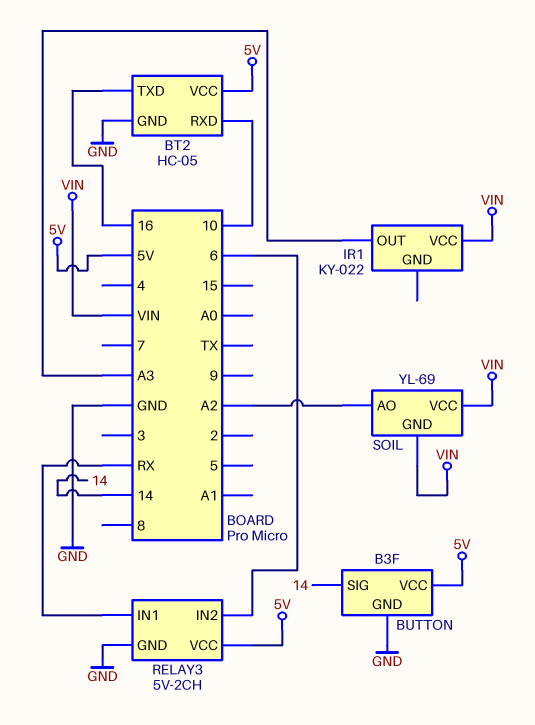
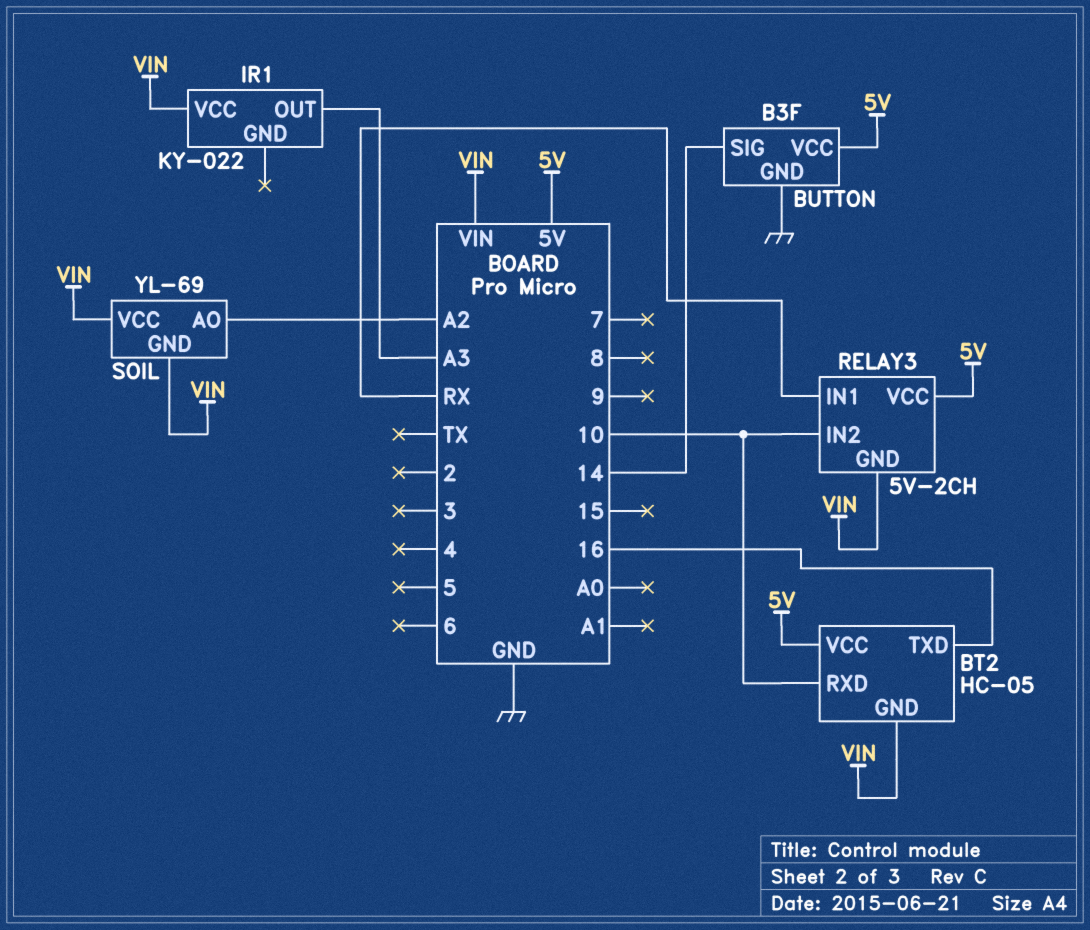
BT2 pin GND: GND -> VIN
RELAY3 pin GND: GND -> VIN
RELAY3 pin IN2: 6 -> 10

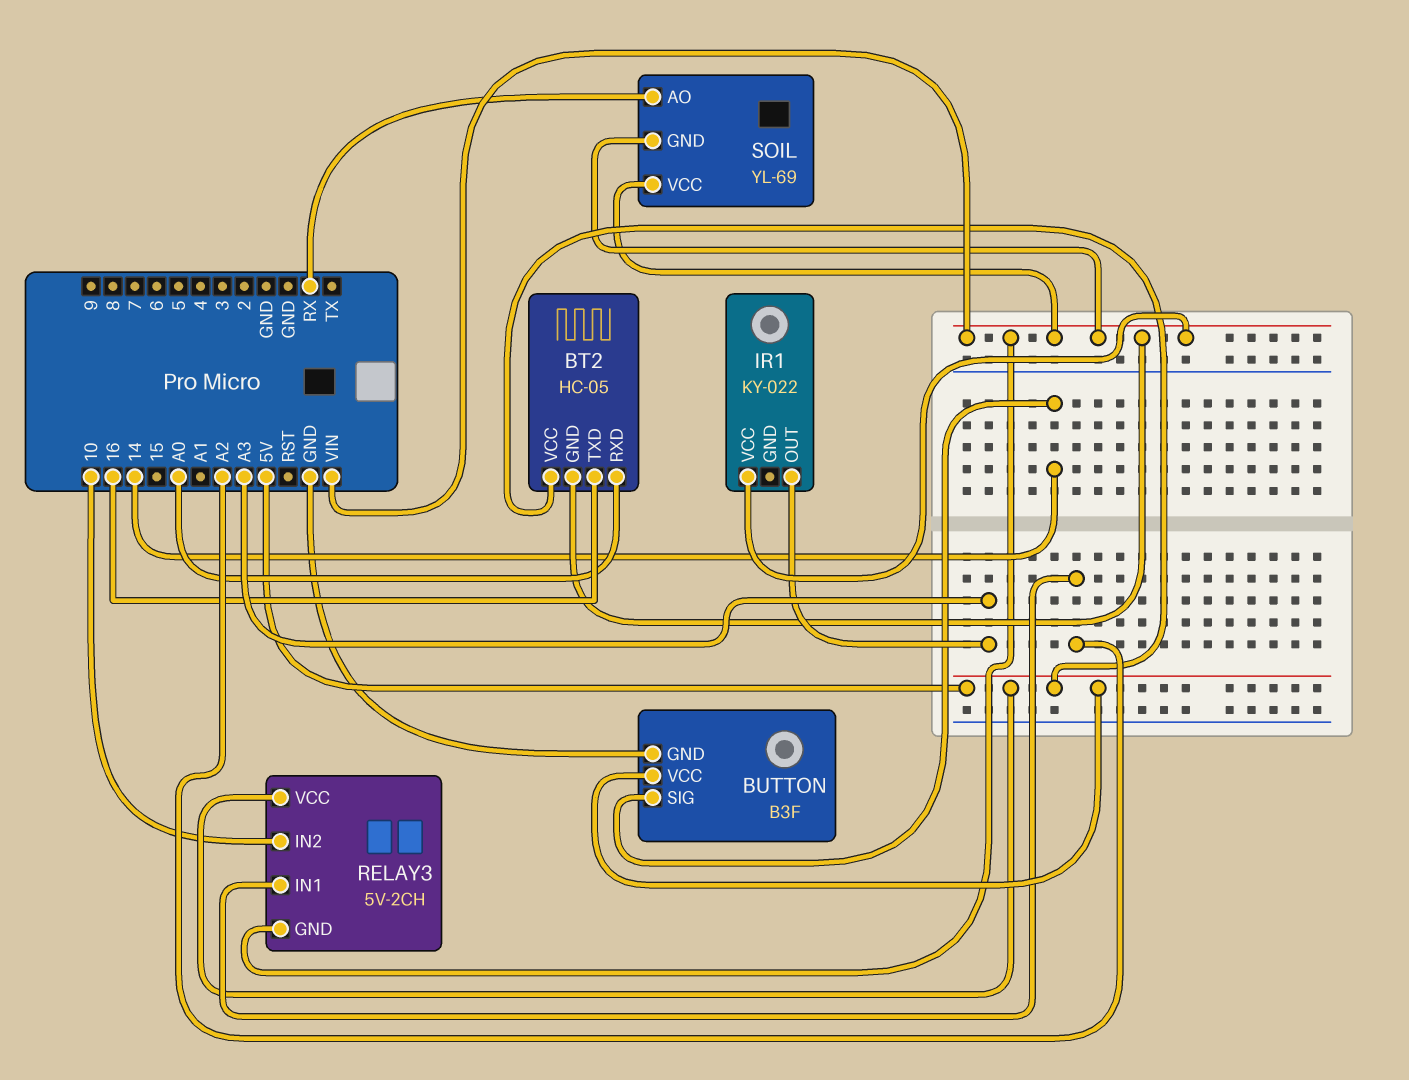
BT2 pin RXD: 10 -> A0
RELAY3 pin IN1: RX -> A2
SOIL pin AO: A2 -> RX

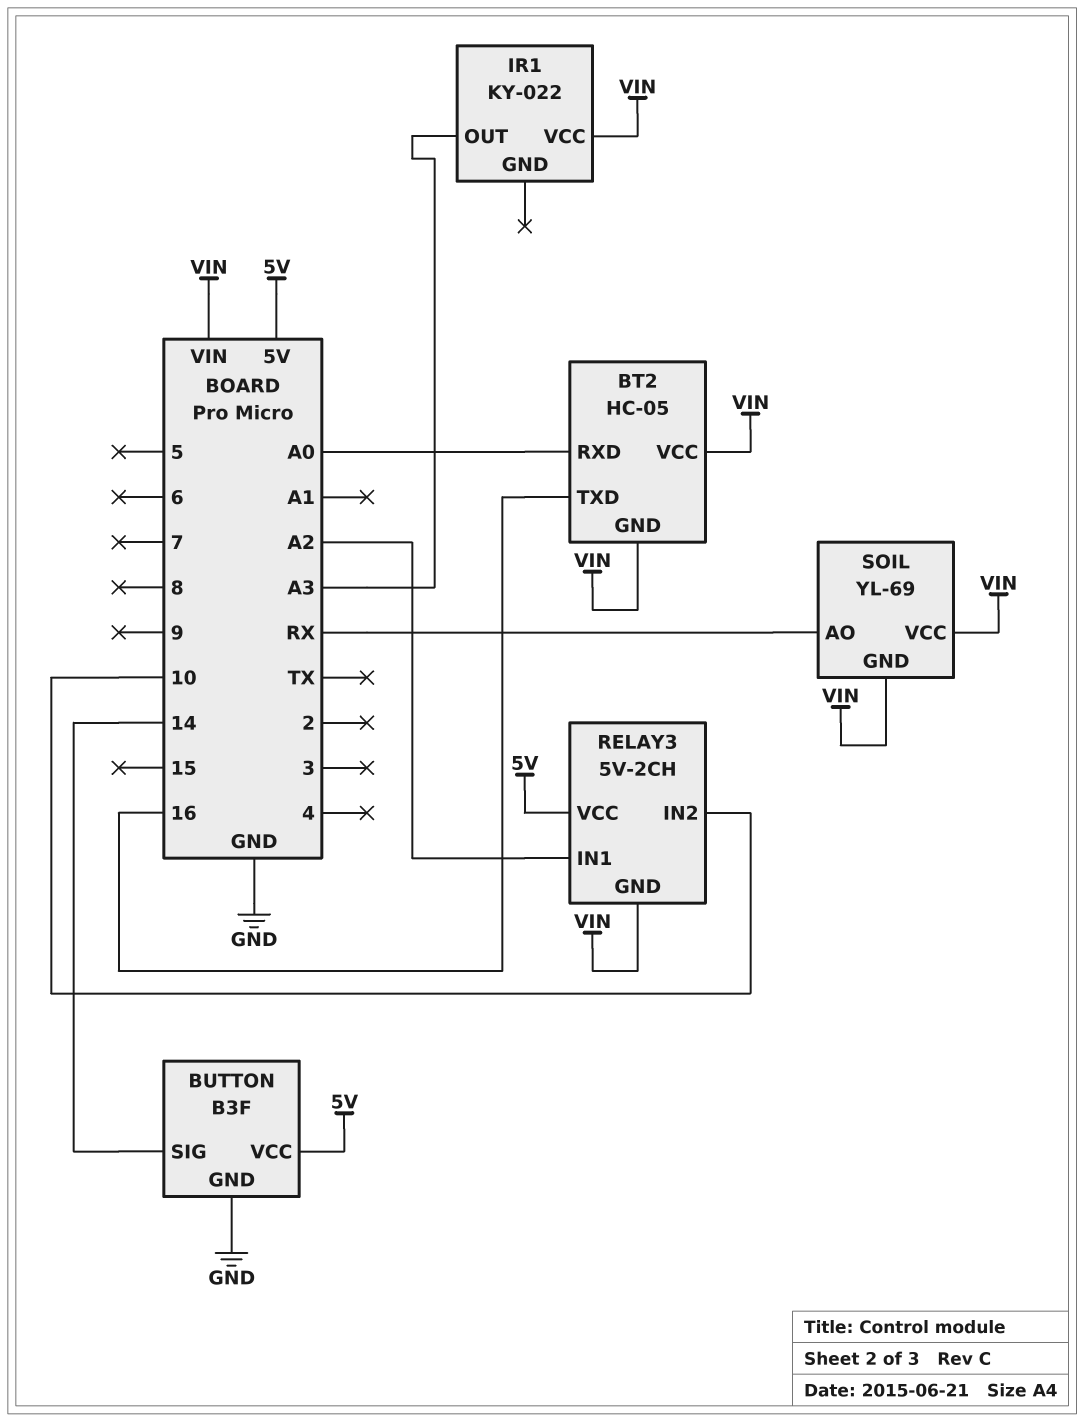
BT2 pin VCC: 5V -> VIN

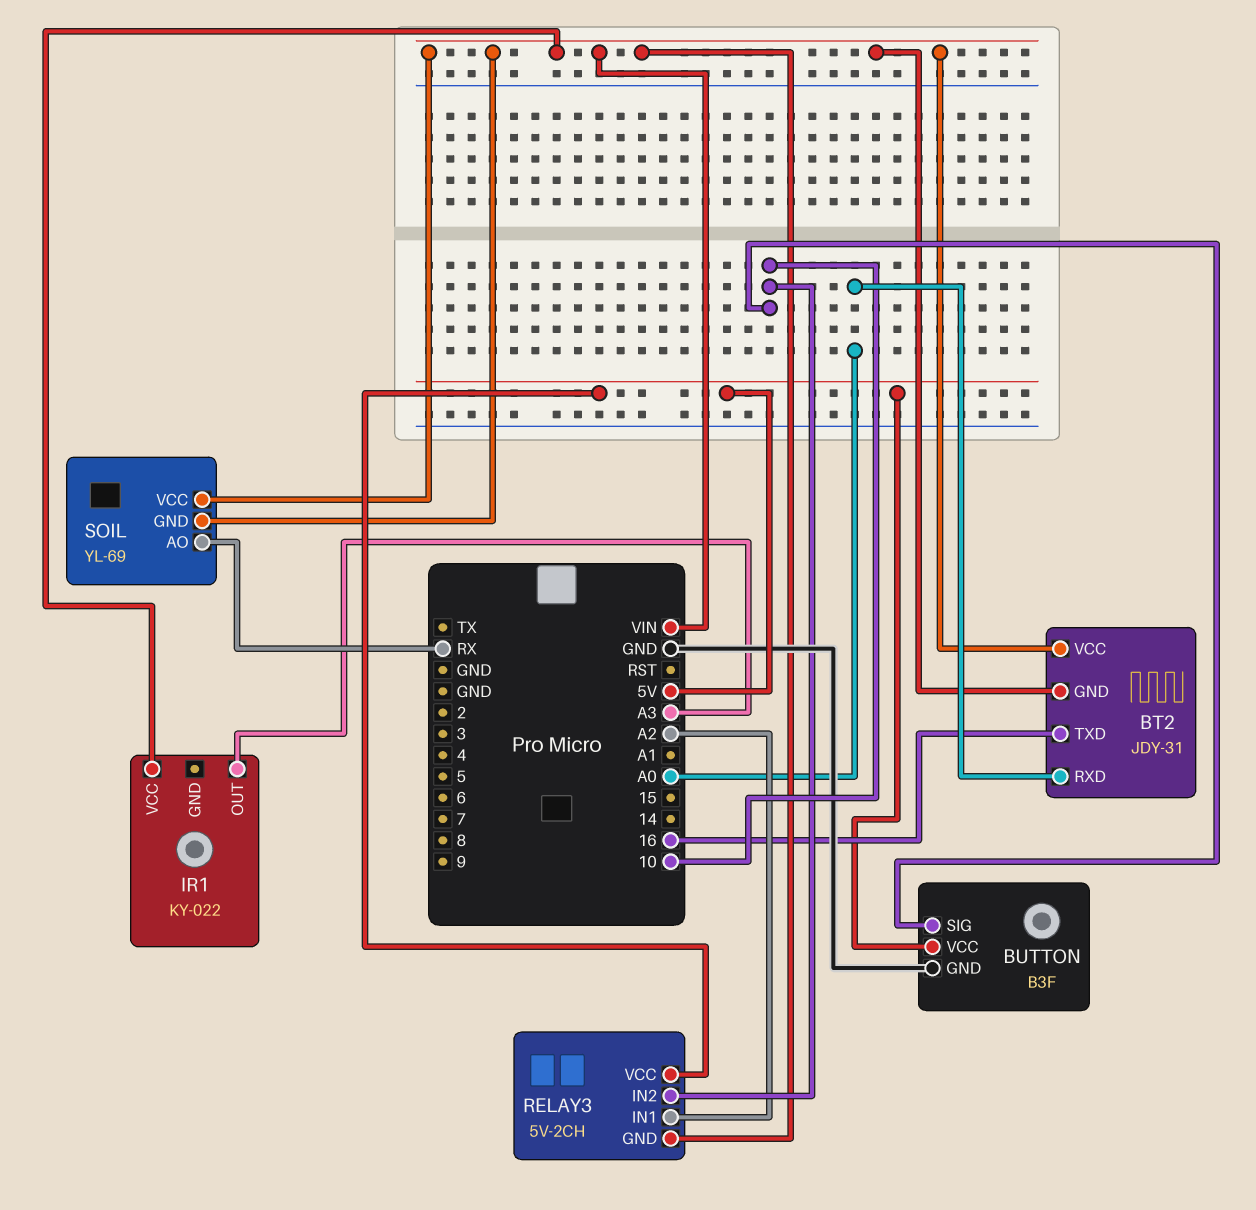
BT2: HC-05 -> JDY-31
BUTTON pin SIG: 14 -> 10

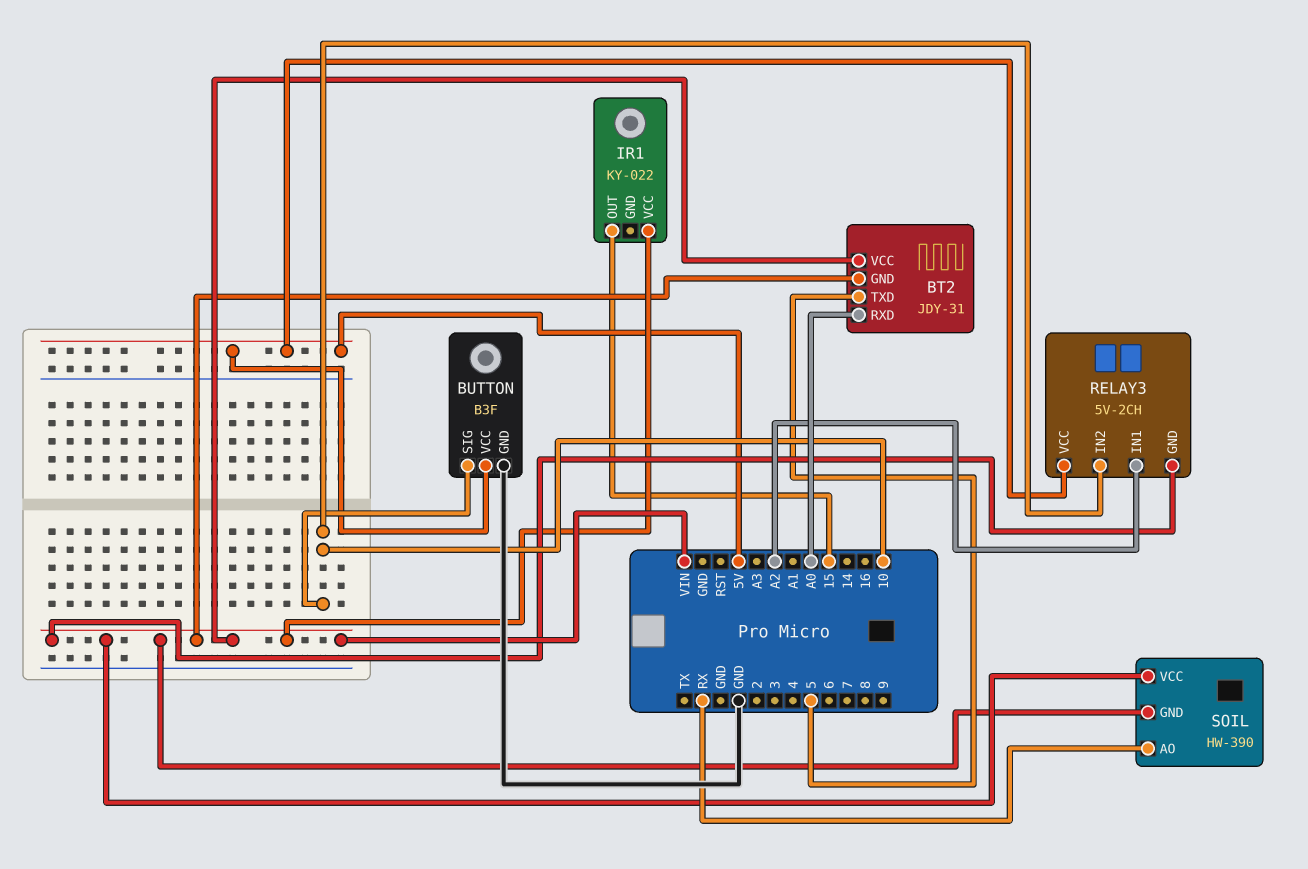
BT2 pin TXD: 16 -> 5
IR1 pin OUT: A3 -> 15
SOIL: YL-69 -> HW-390

